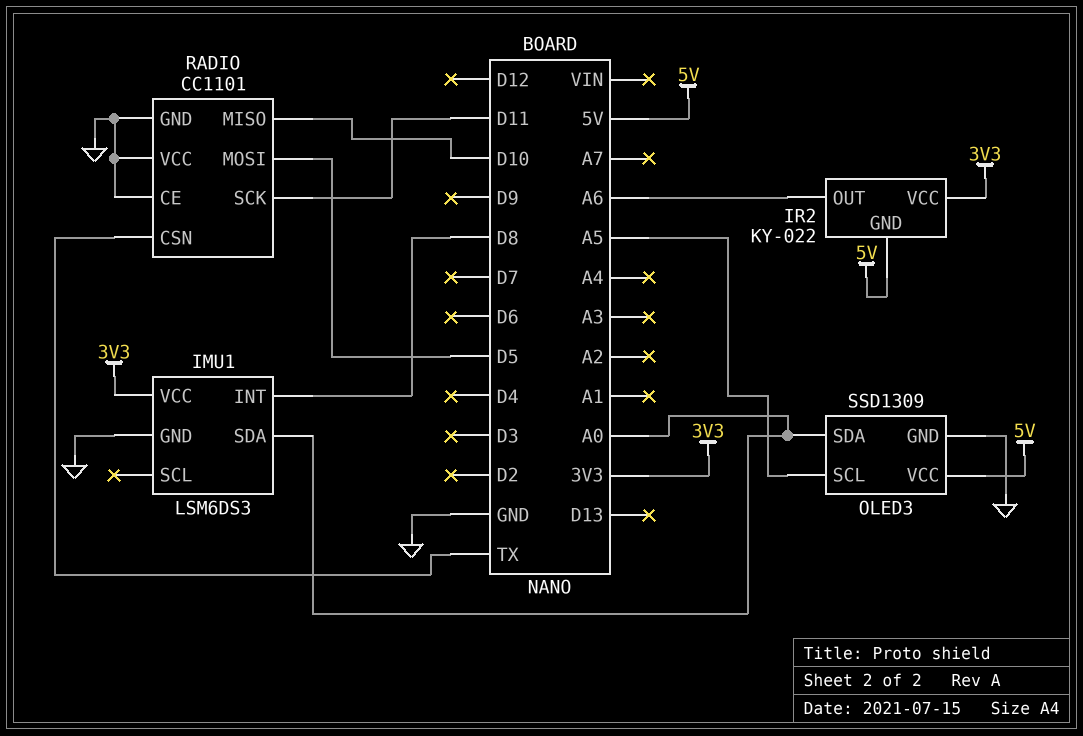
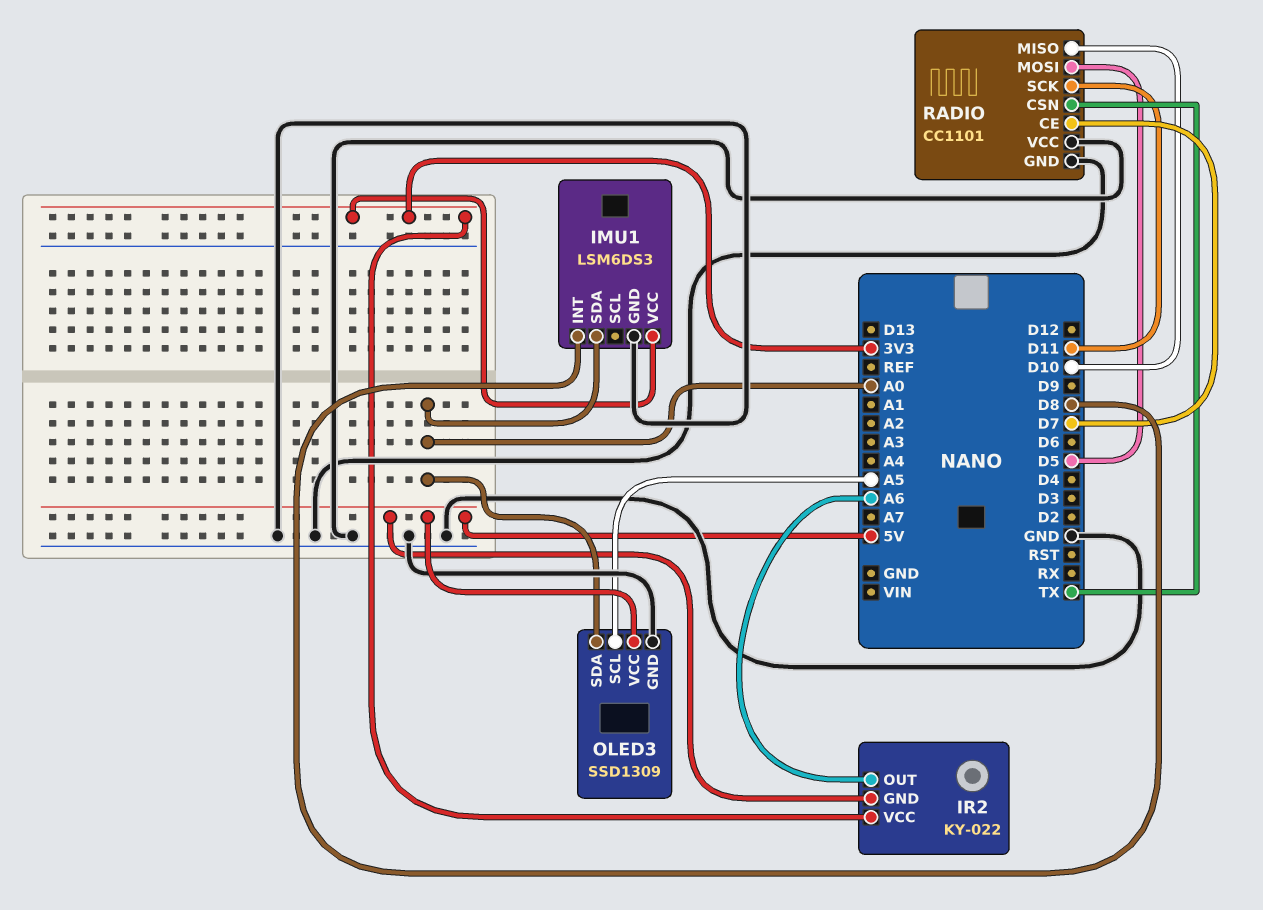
RADIO pin CE: GND -> D7

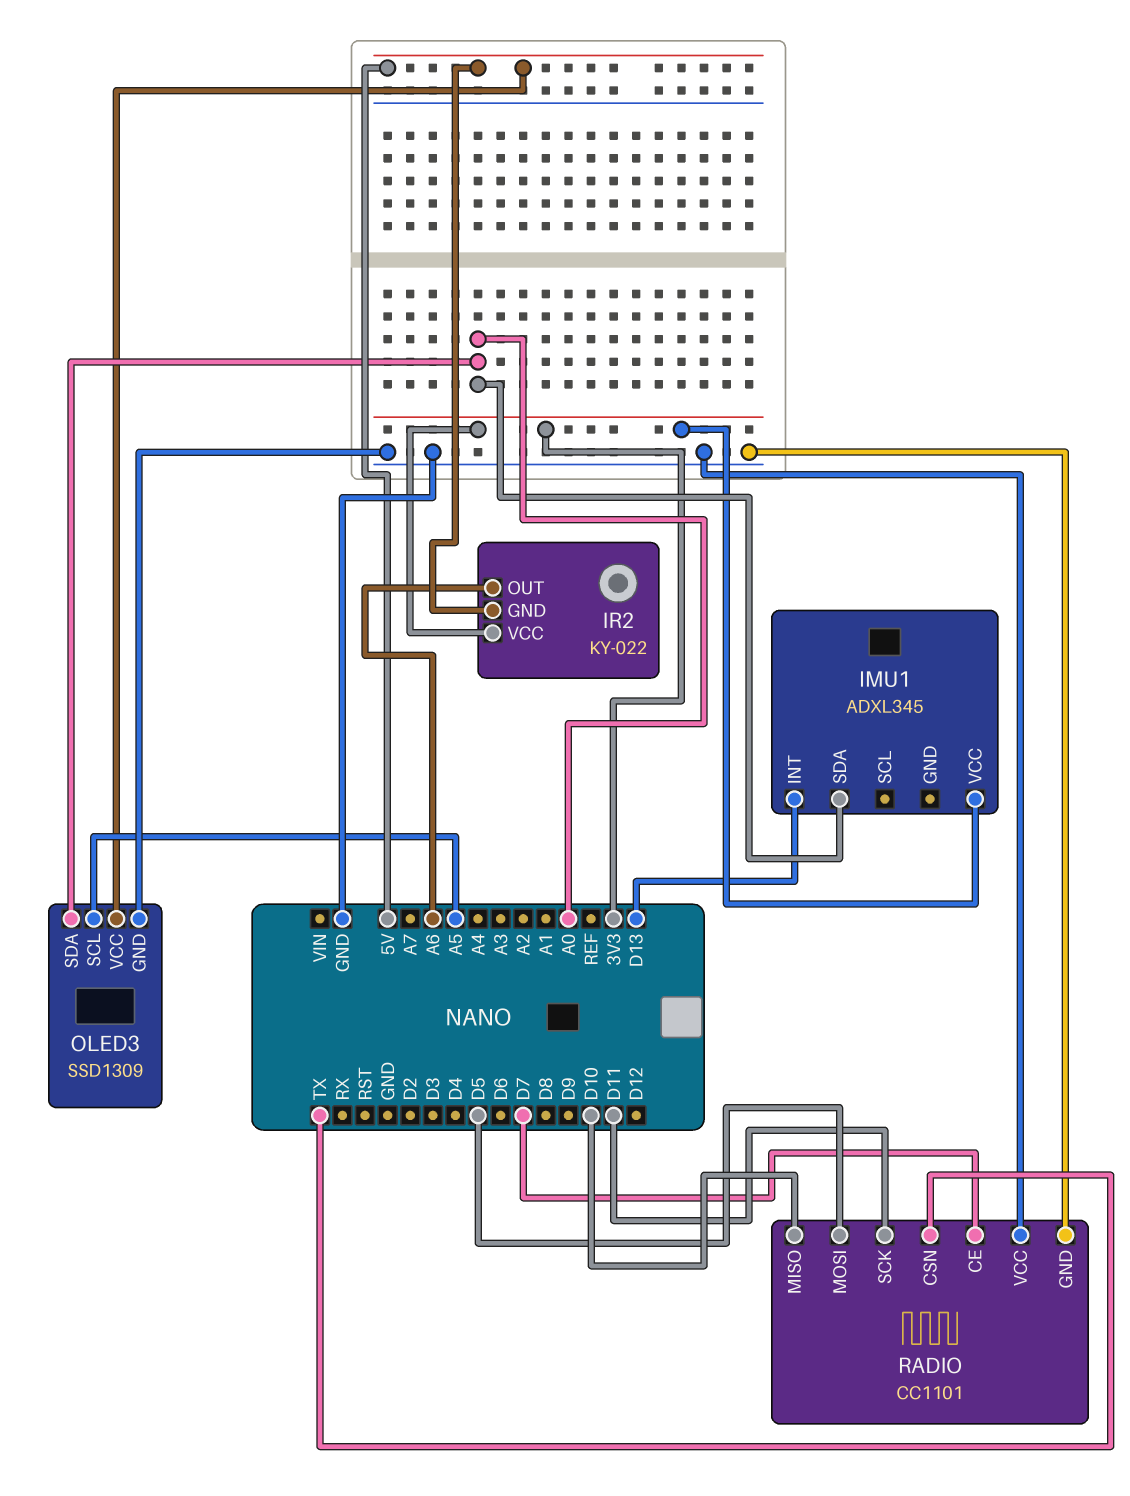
IMU1: LSM6DS3 -> ADXL345
IMU1 pin GND: GND -> none
IMU1 pin INT: D8 -> D13

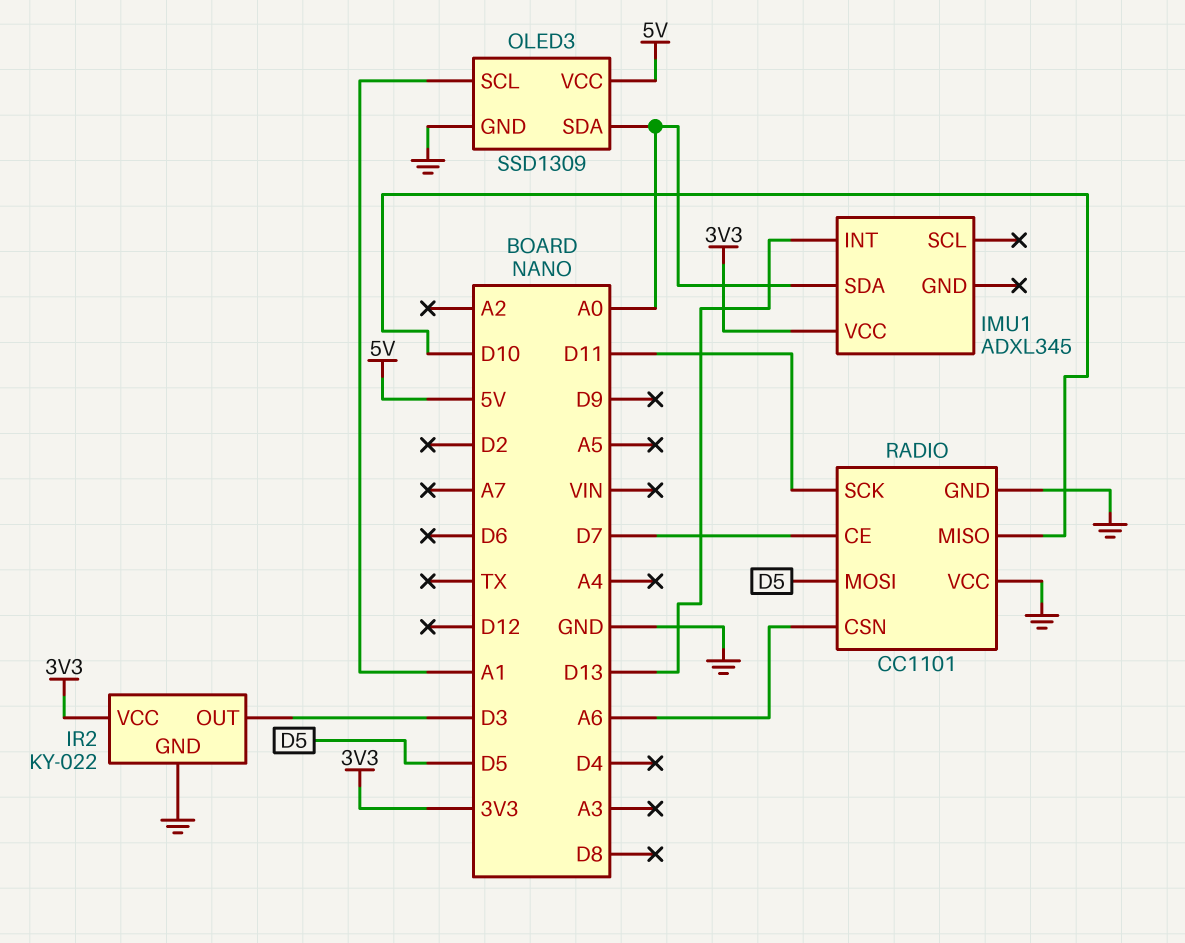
IR2 pin GND: 5V -> GND
IR2 pin OUT: A6 -> D3
OLED3 pin SCL: A5 -> A1
RADIO pin CSN: TX -> A6

